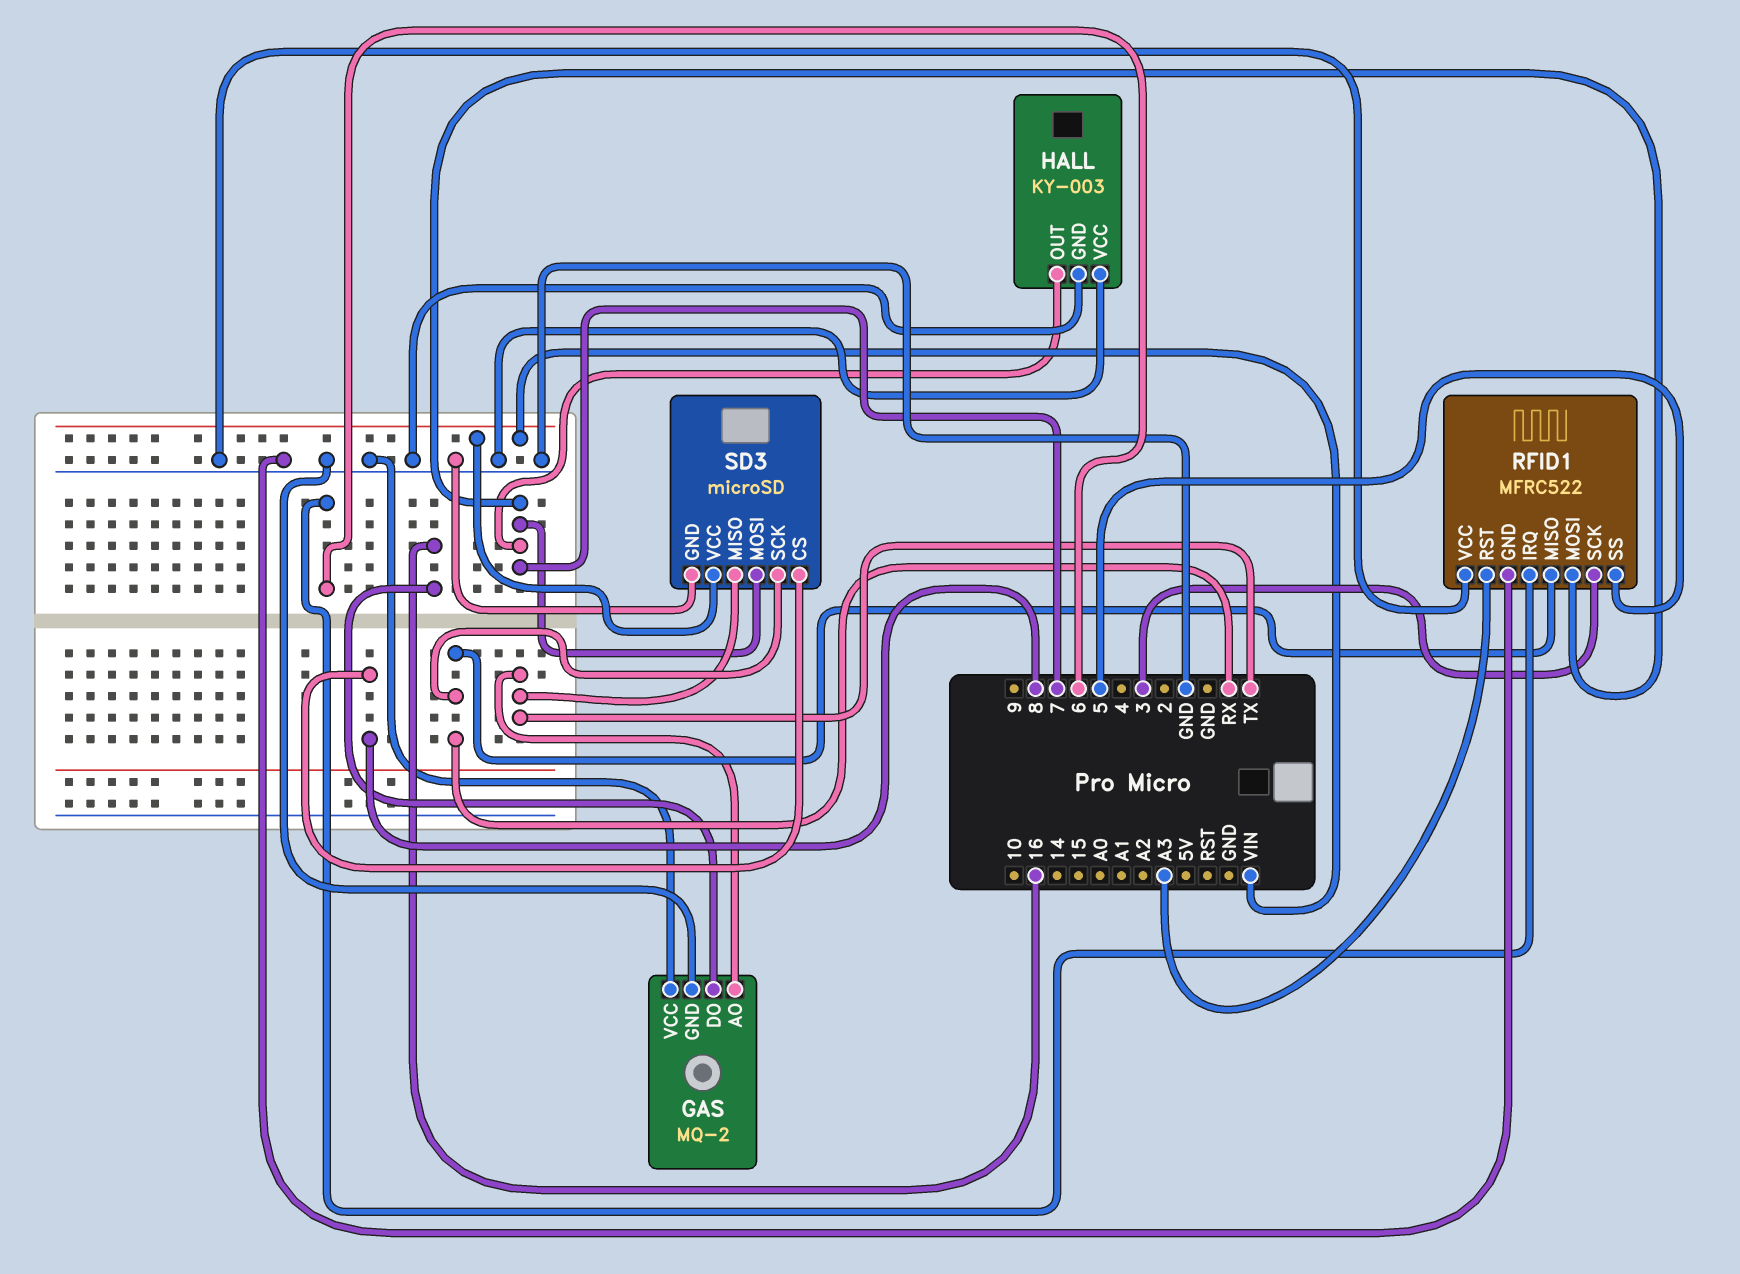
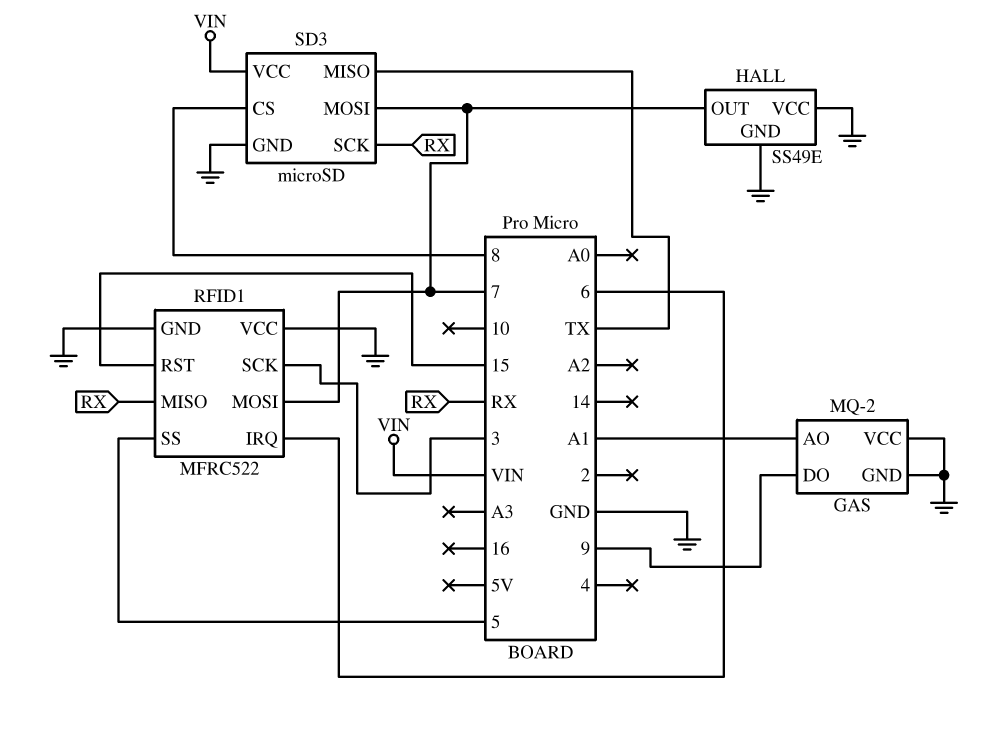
GAS pin AO: TX -> A1
GAS pin DO: 16 -> 9
HALL: KY-003 -> SS49E
RFID1 pin RST: A3 -> 15

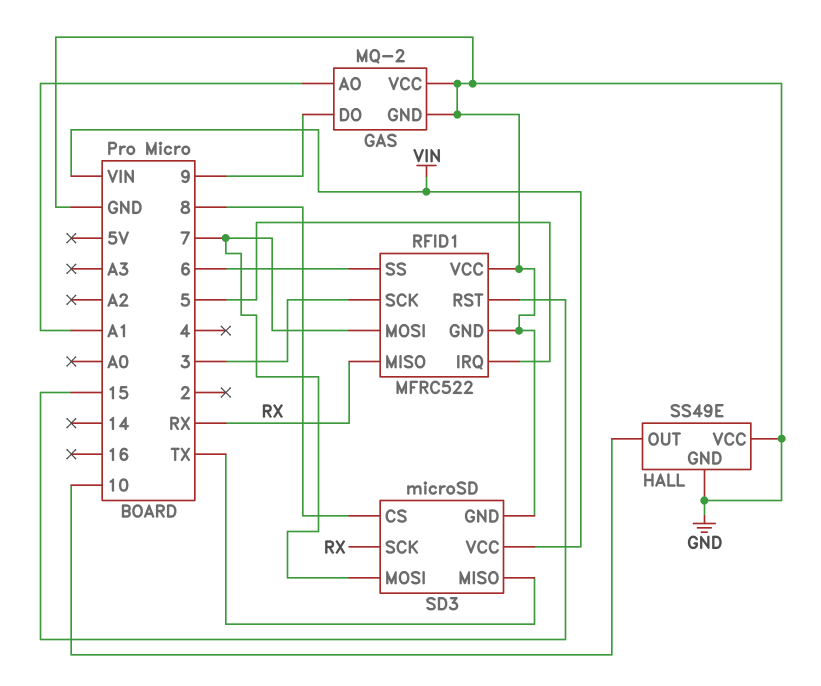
HALL pin OUT: 7 -> 10
RFID1 pin IRQ: 6 -> 5
RFID1 pin SS: 5 -> 6

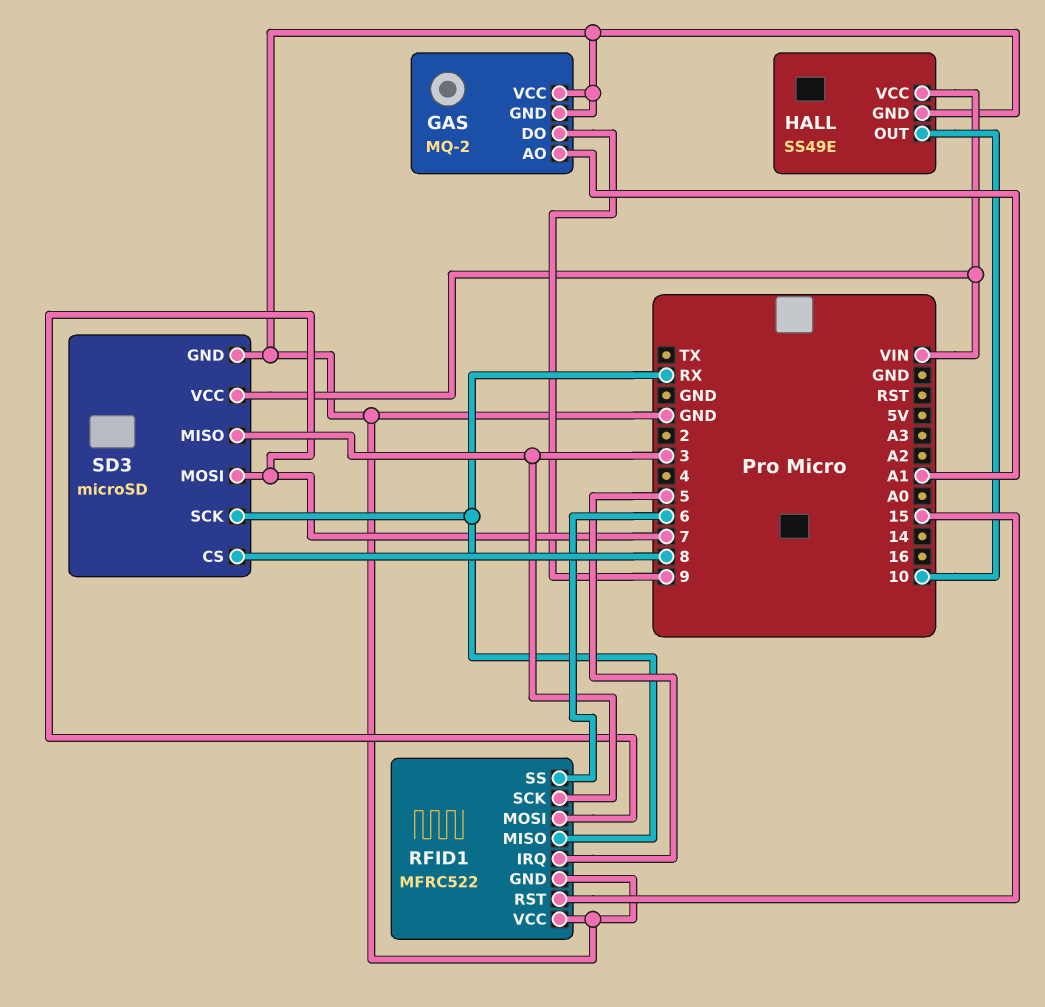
HALL pin VCC: GND -> VIN
SD3 pin MISO: TX -> 3

